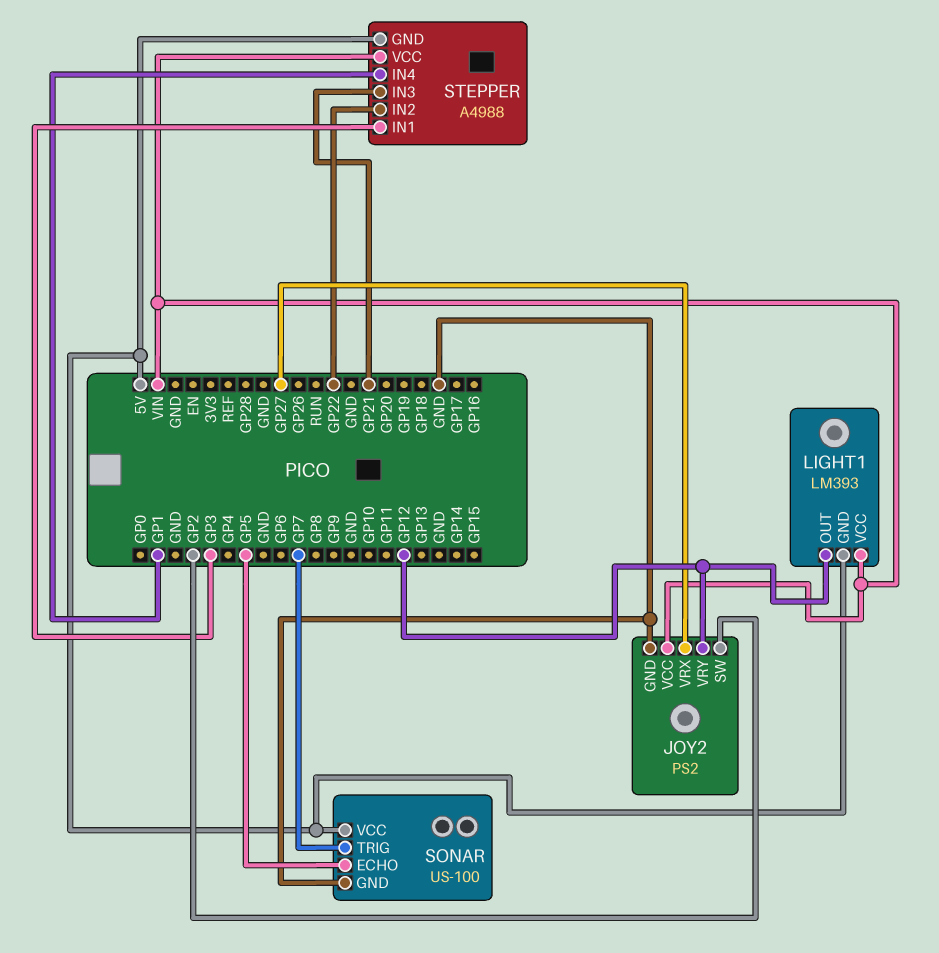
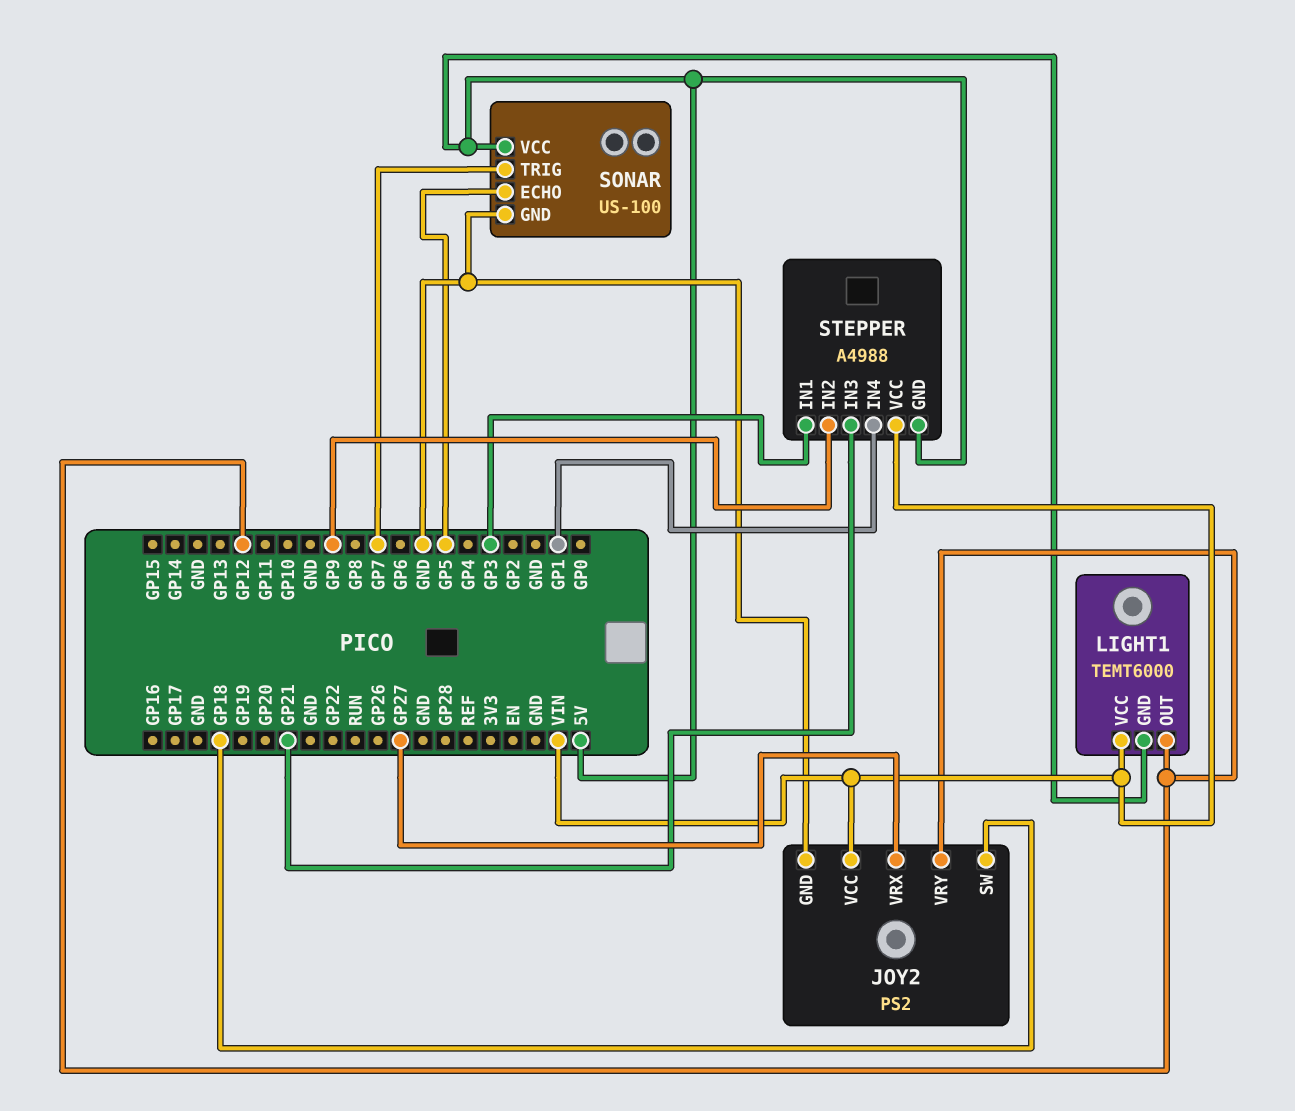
JOY2 pin SW: GP2 -> GP18
LIGHT1: LM393 -> TEMT6000
STEPPER pin IN2: GP22 -> GP9

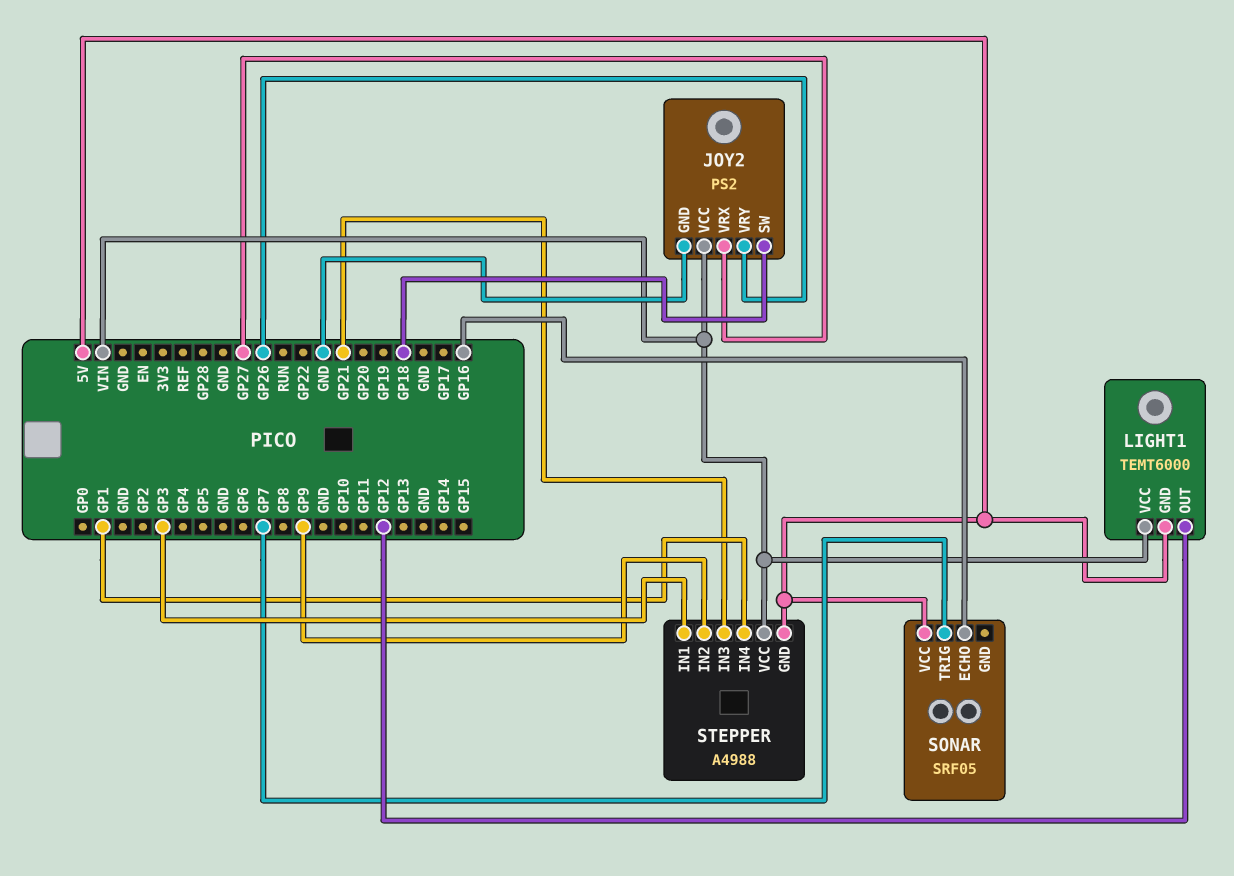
JOY2 pin VRY: GP12 -> GP26
SONAR: US-100 -> SRF05
SONAR pin ECHO: GP5 -> GP16
SONAR pin GND: GND -> none

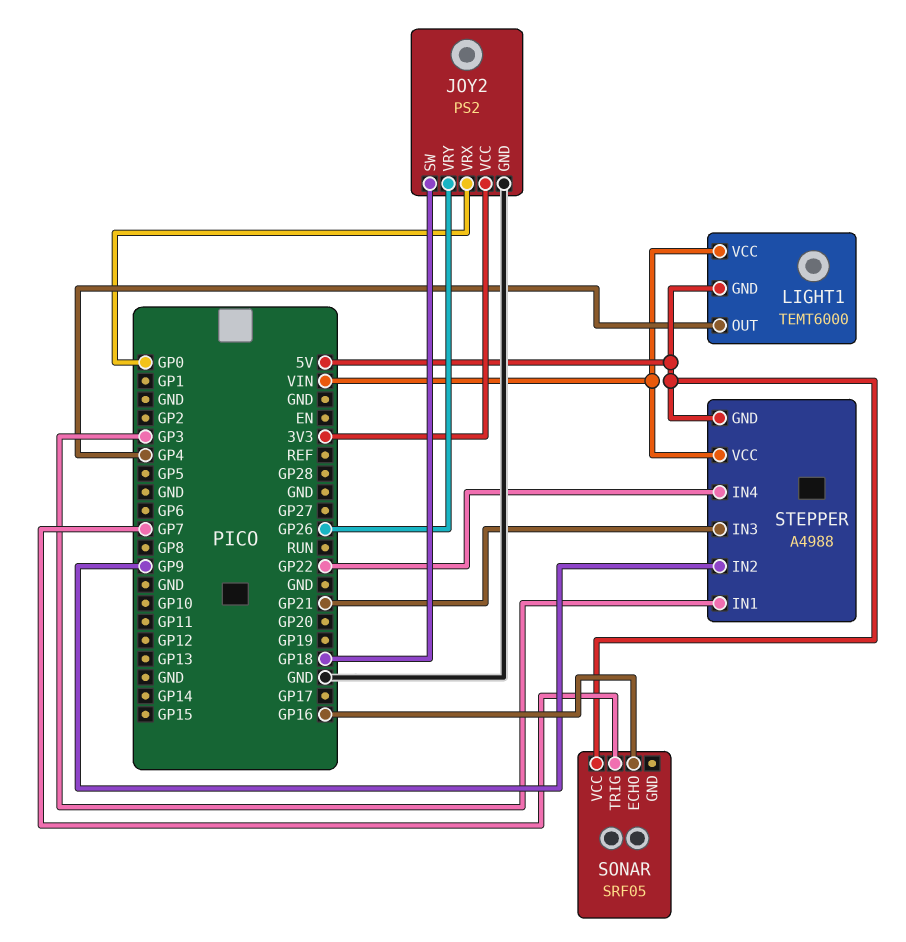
JOY2 pin VCC: VIN -> 3V3
JOY2 pin VRX: GP27 -> GP0
LIGHT1 pin OUT: GP12 -> GP4
STEPPER pin IN4: GP1 -> GP22

